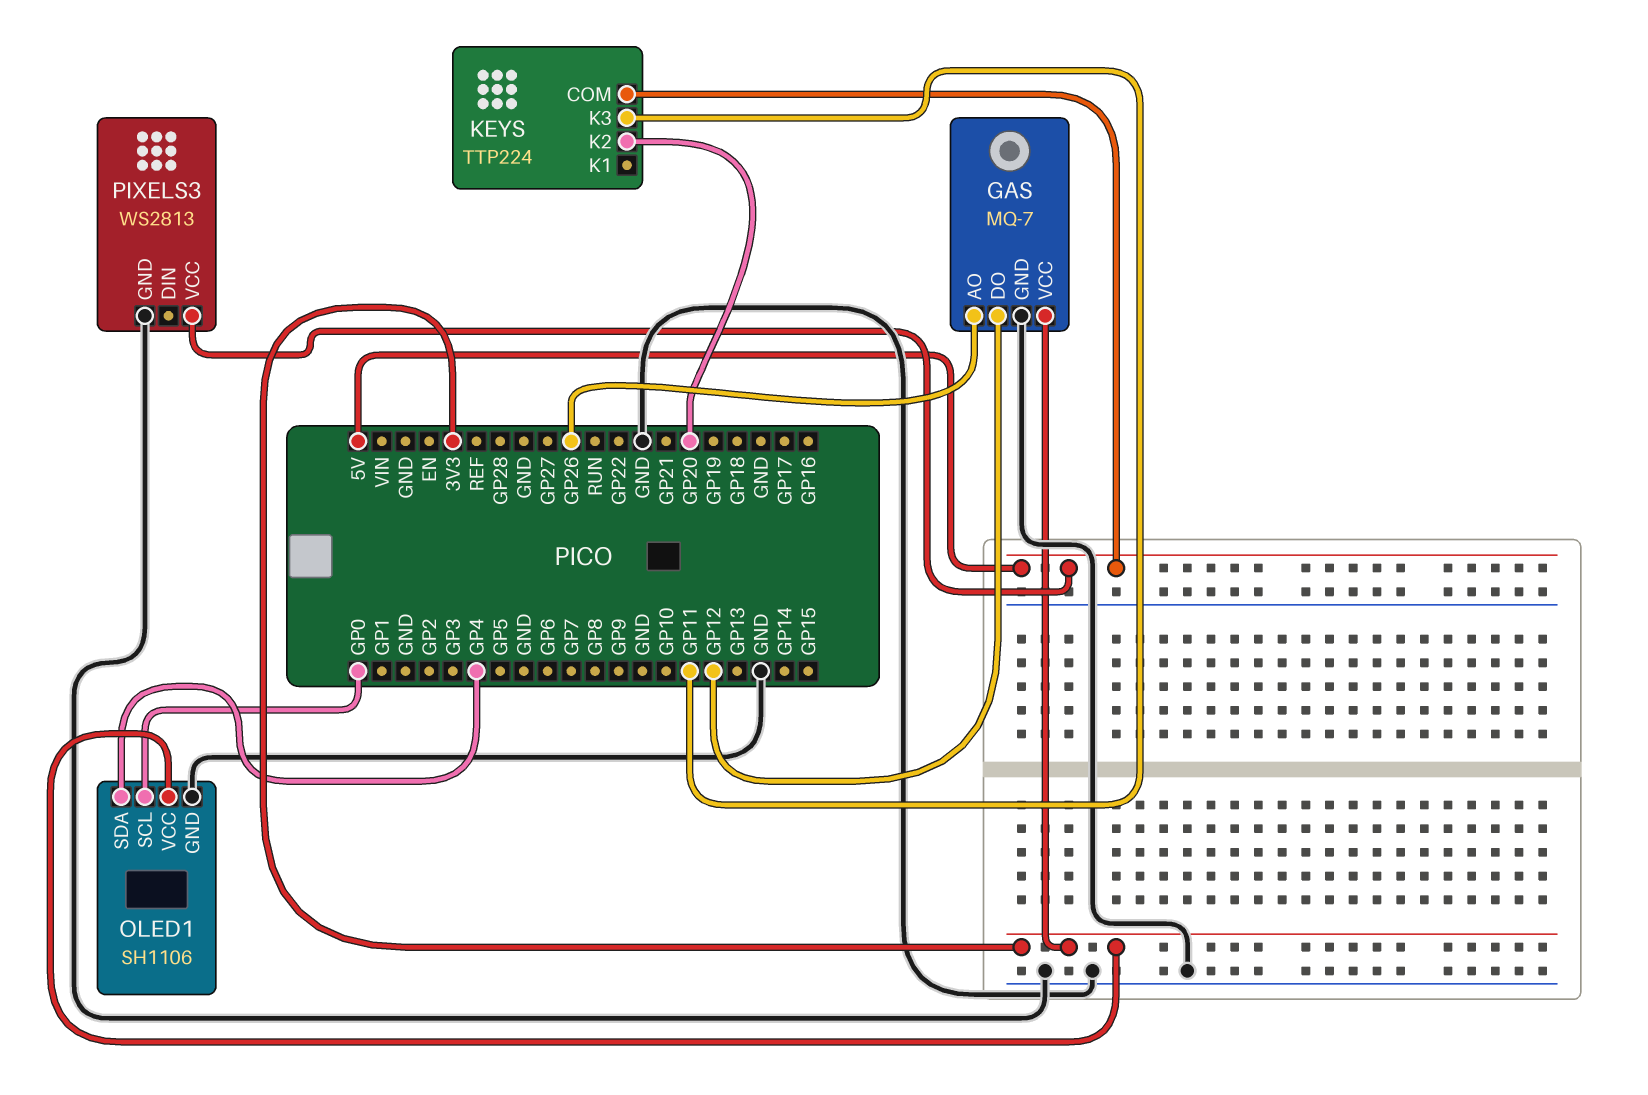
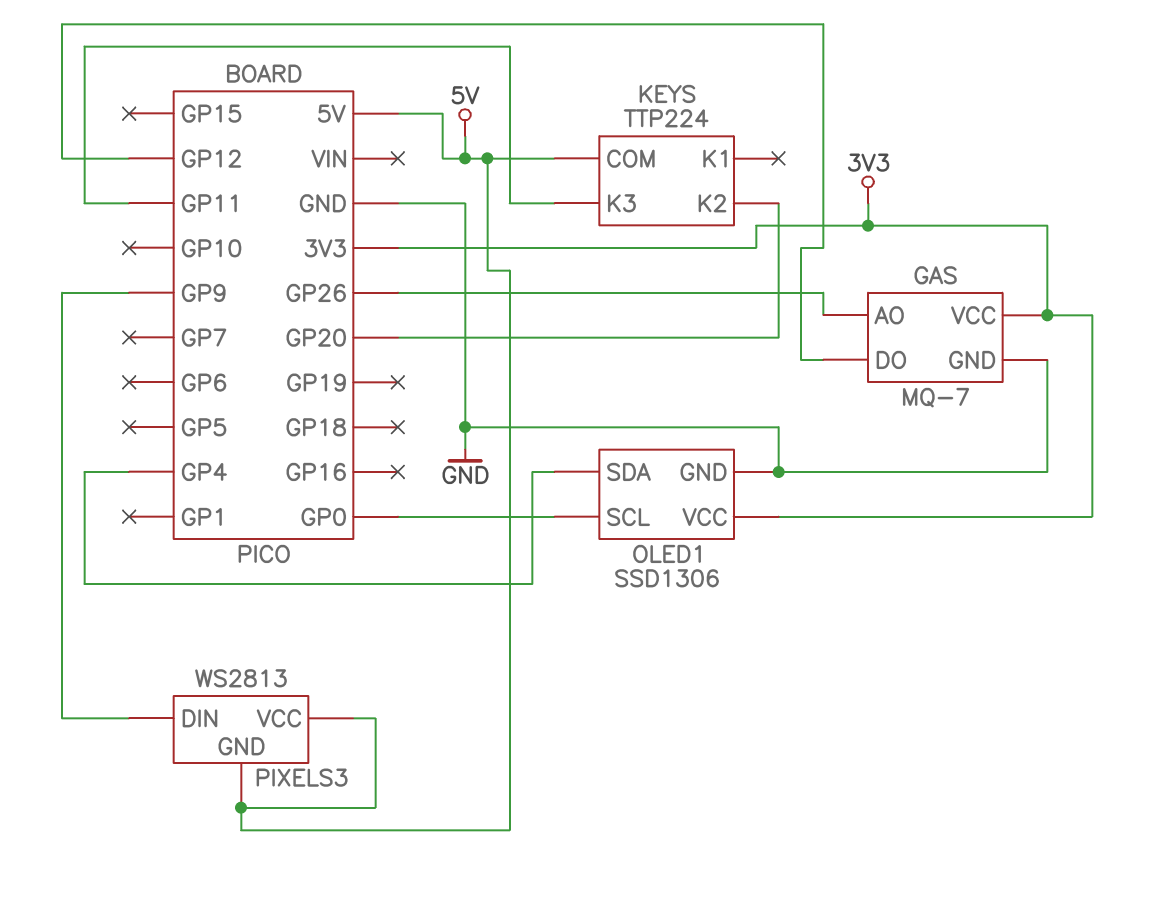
OLED1: SH1106 -> SSD1306
PIXELS3 pin DIN: none -> GP9
PIXELS3 pin GND: GND -> 5V

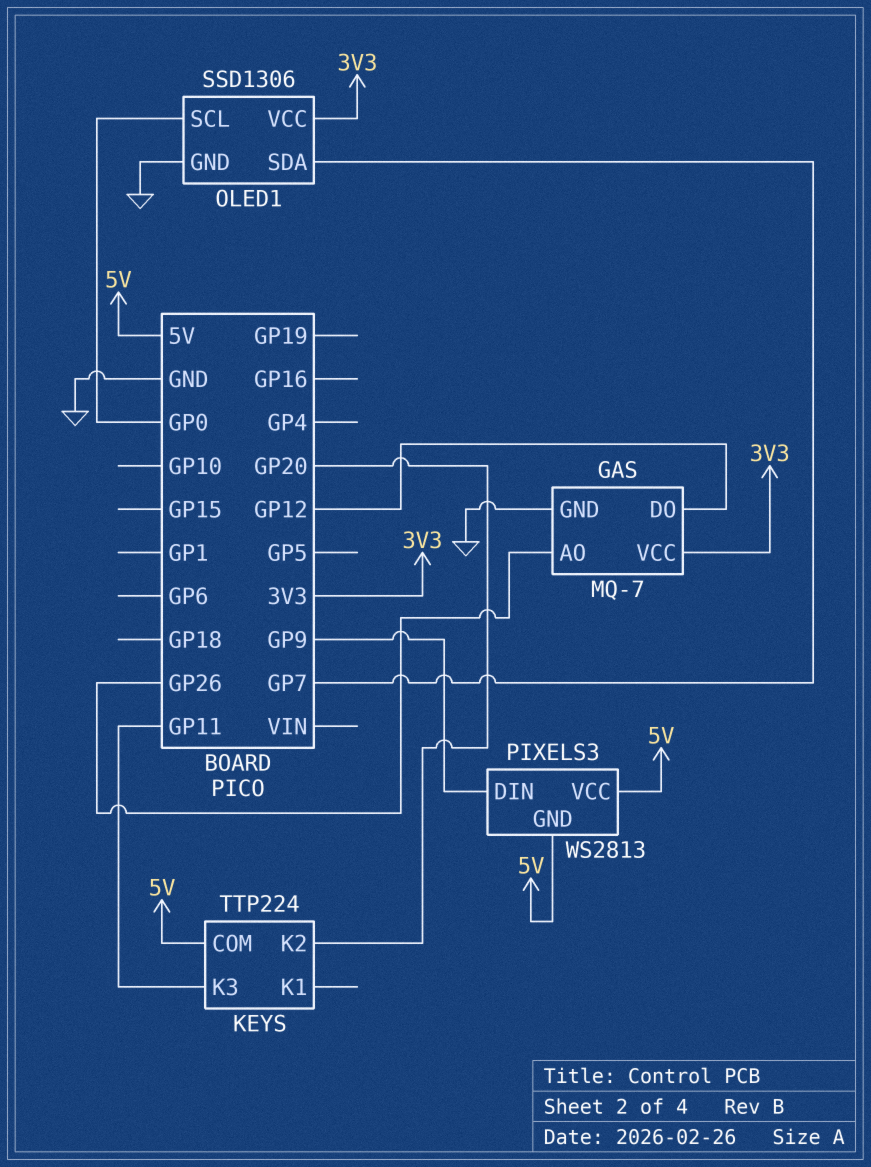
OLED1 pin SDA: GP4 -> GP7

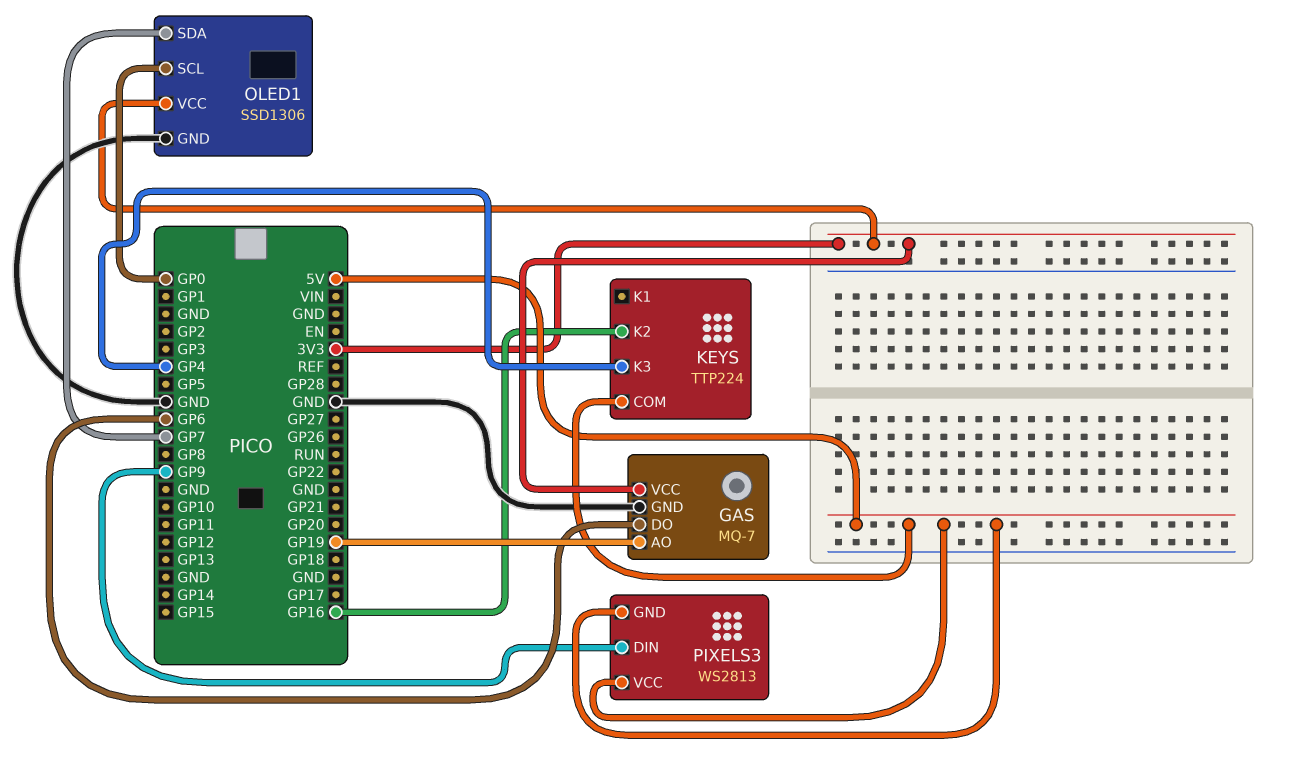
GAS pin AO: GP26 -> GP19
GAS pin DO: GP12 -> GP6
KEYS pin K2: GP20 -> GP16
KEYS pin K3: GP11 -> GP4

